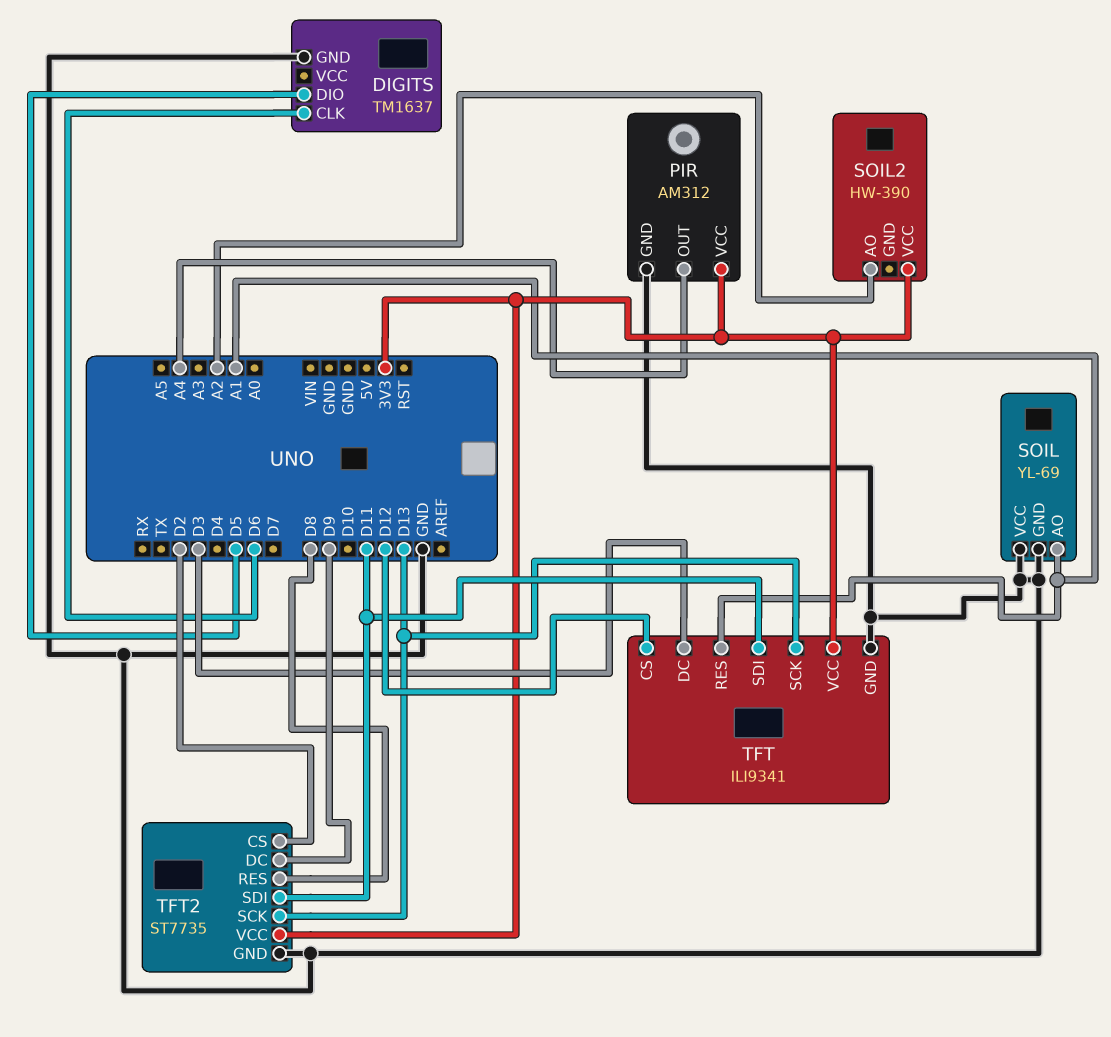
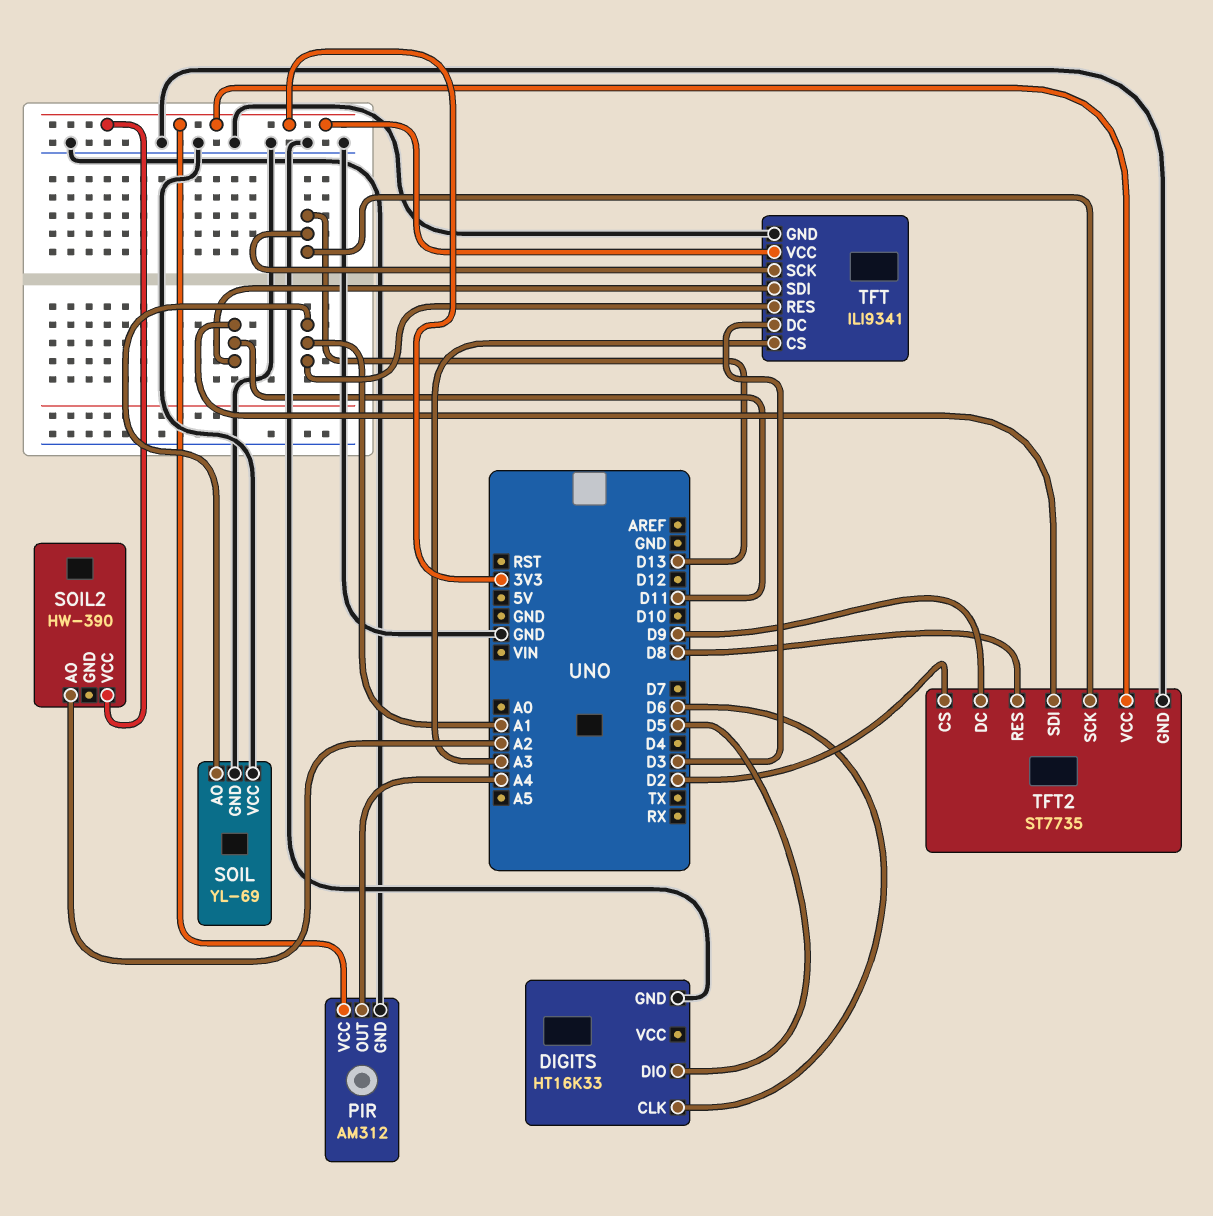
DIGITS: TM1637 -> HT16K33
TFT pin CS: D12 -> A3

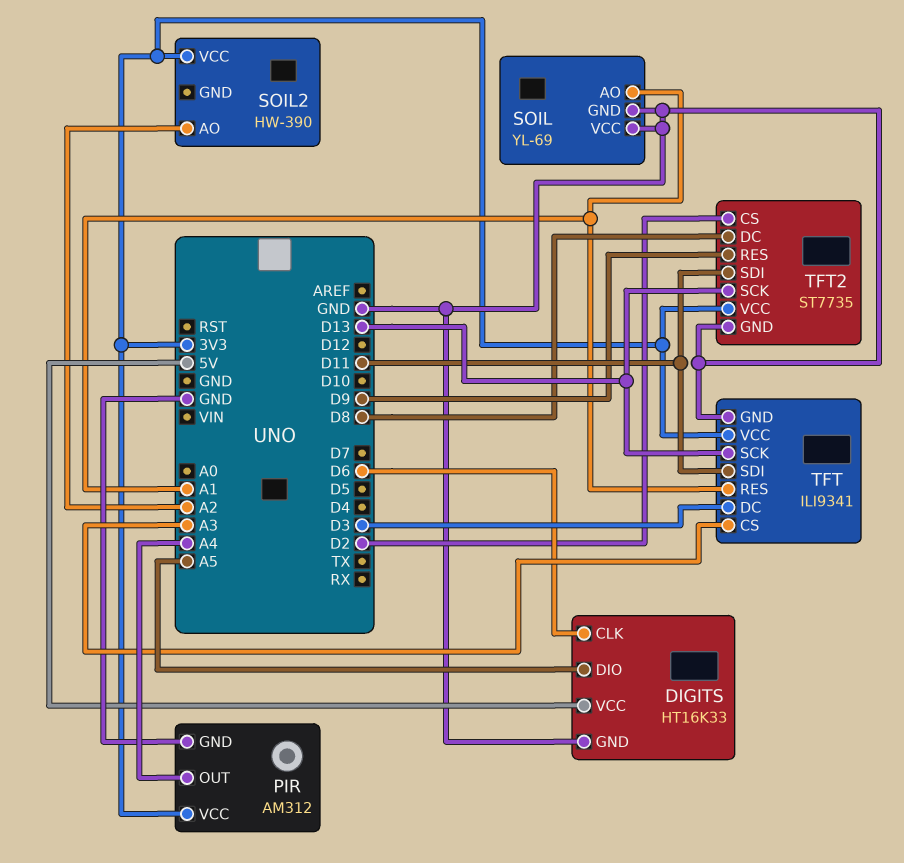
DIGITS pin DIO: D5 -> A5
DIGITS pin VCC: none -> 5V
TFT2 pin DC: D9 -> D8
TFT2 pin RES: D8 -> D9

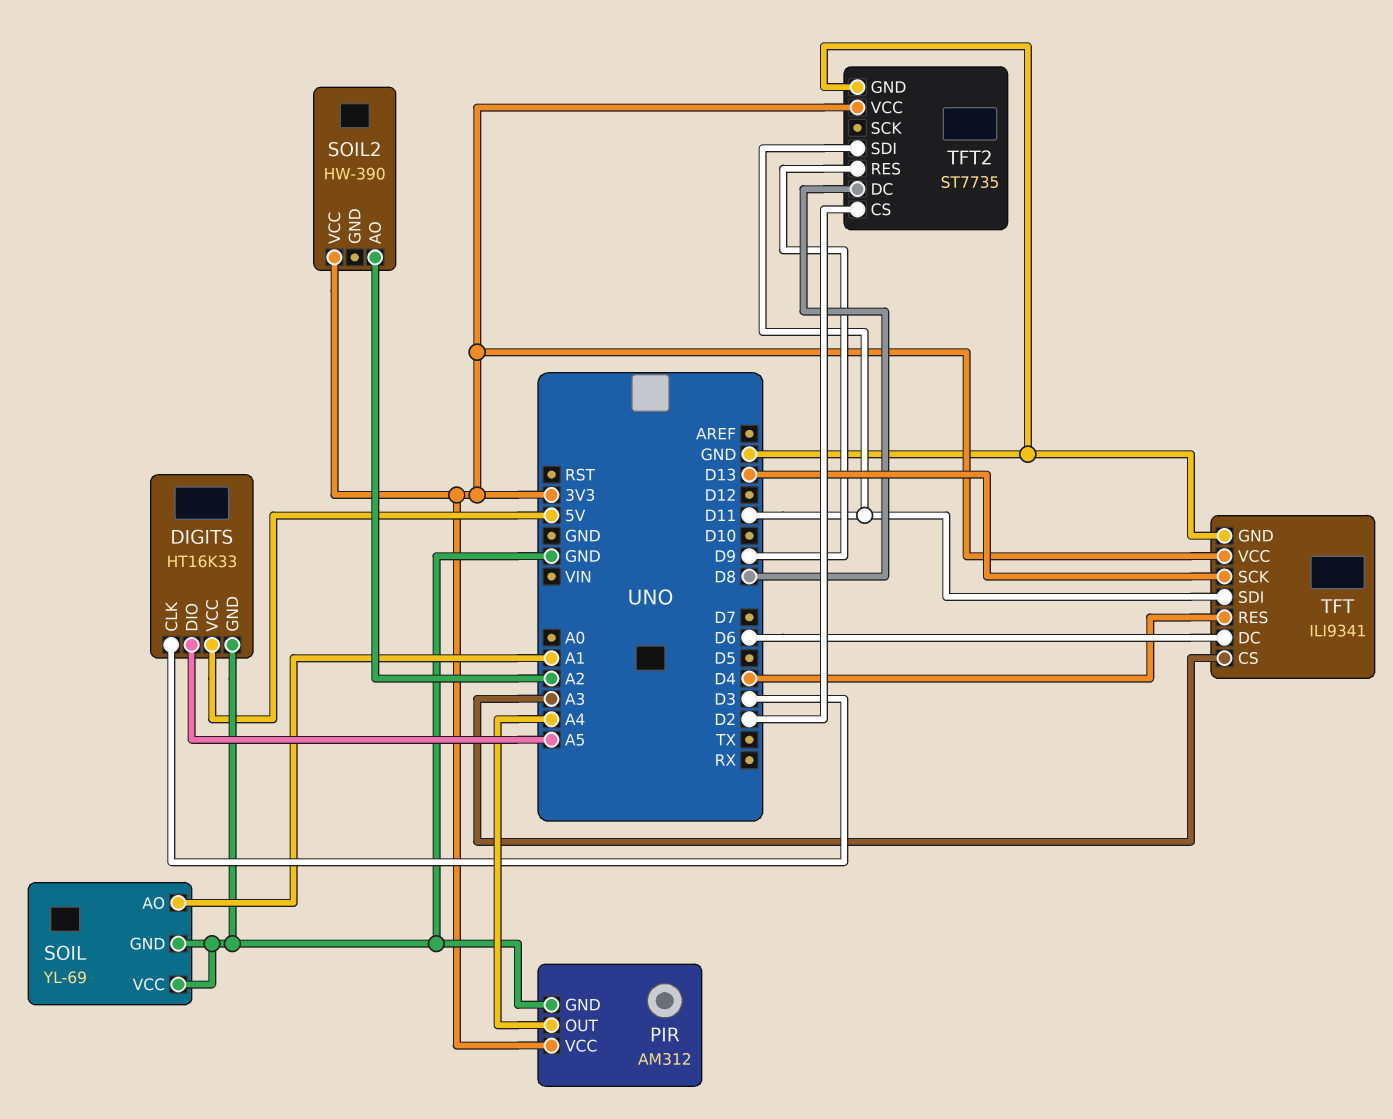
DIGITS pin CLK: D6 -> D3
TFT pin DC: D3 -> D6
TFT pin RES: A1 -> D4
TFT2 pin SCK: D13 -> none

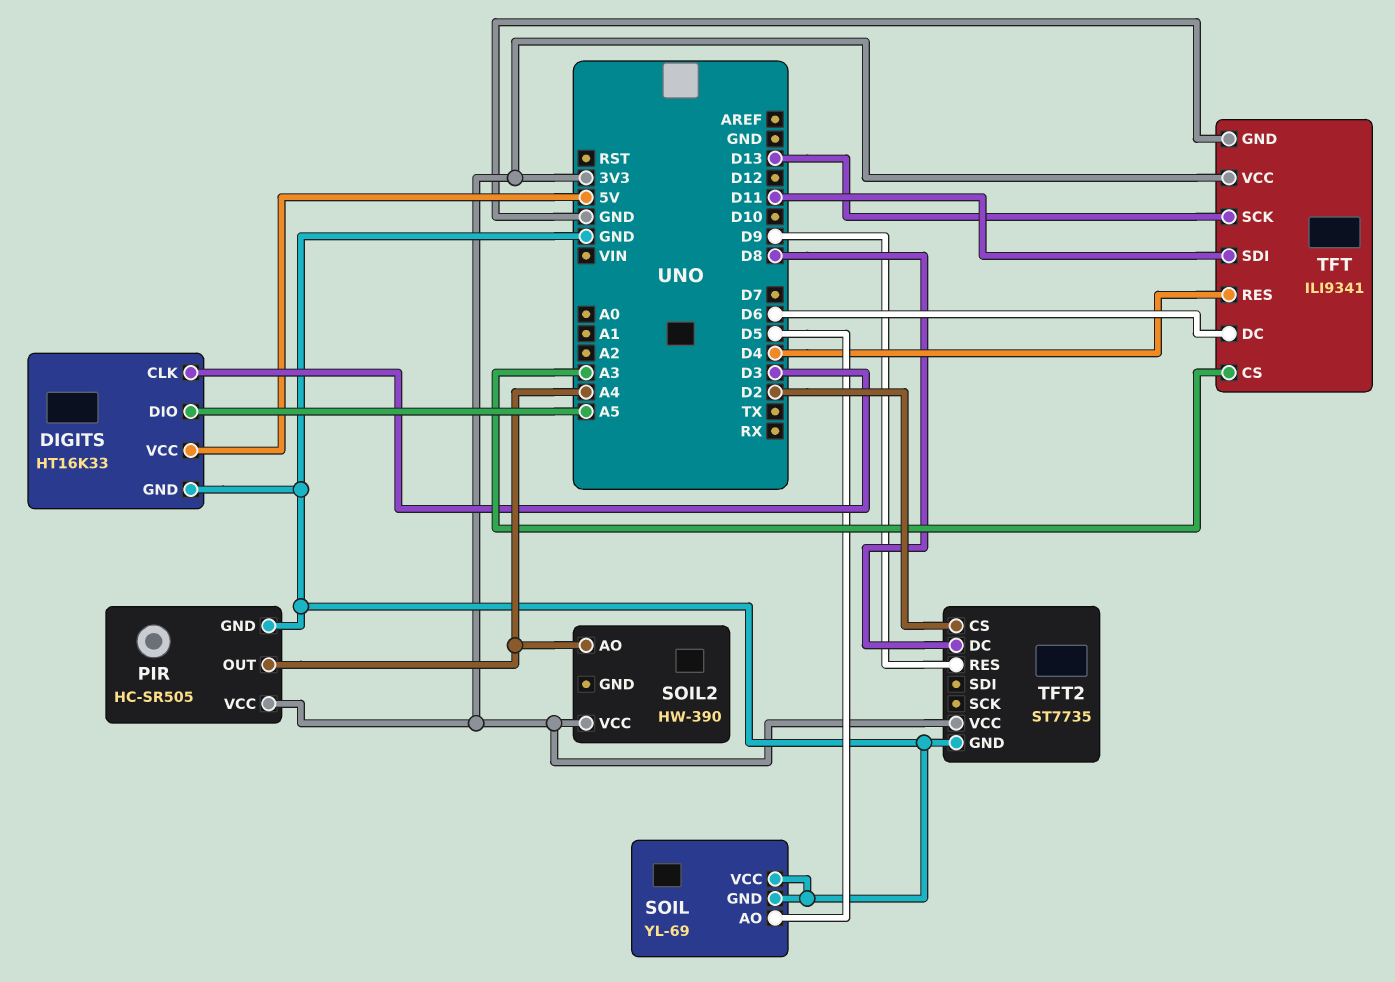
PIR: AM312 -> HC-SR505
SOIL pin AO: A1 -> D5
SOIL2 pin AO: A2 -> A4
TFT2 pin SDI: D11 -> none

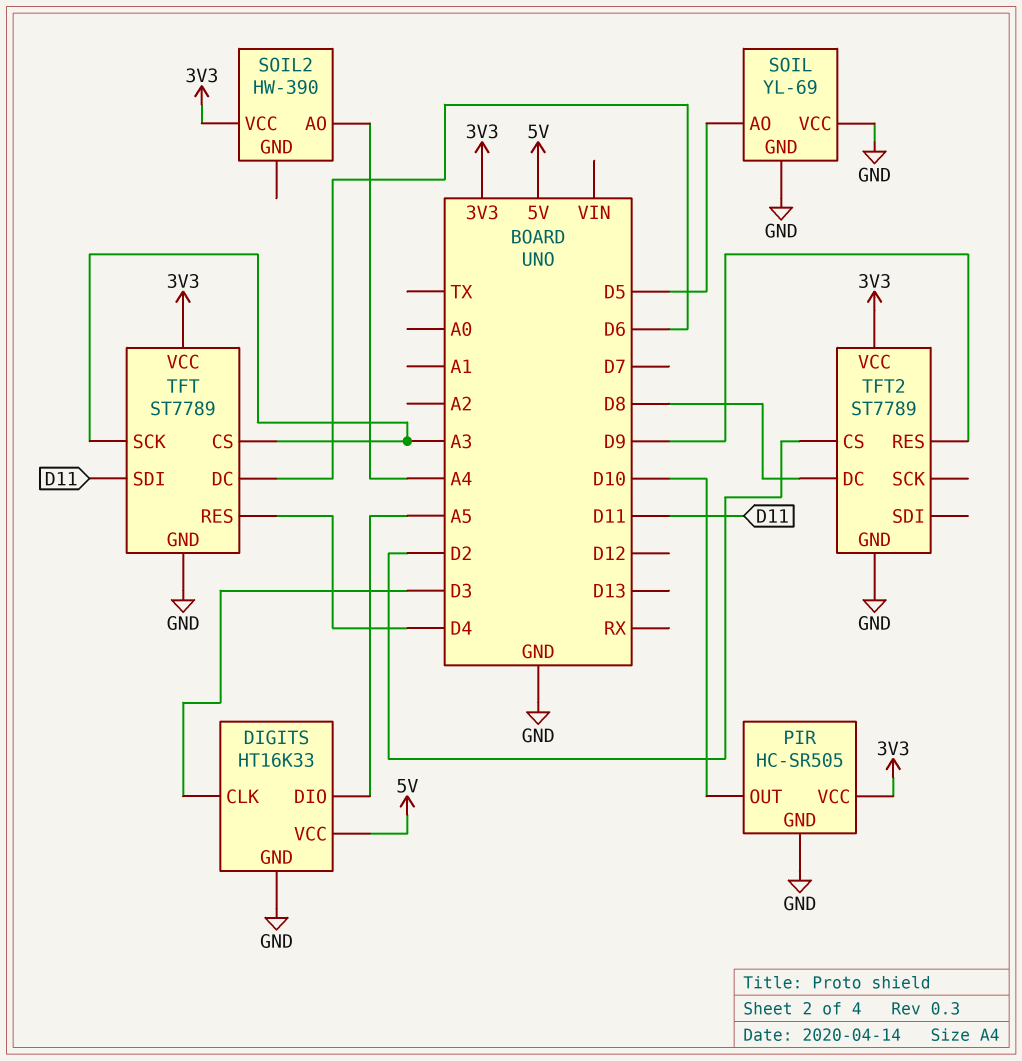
PIR pin OUT: A4 -> D10
TFT: ILI9341 -> ST7789
TFT pin SCK: D13 -> A3
TFT2: ST7735 -> ST7789

